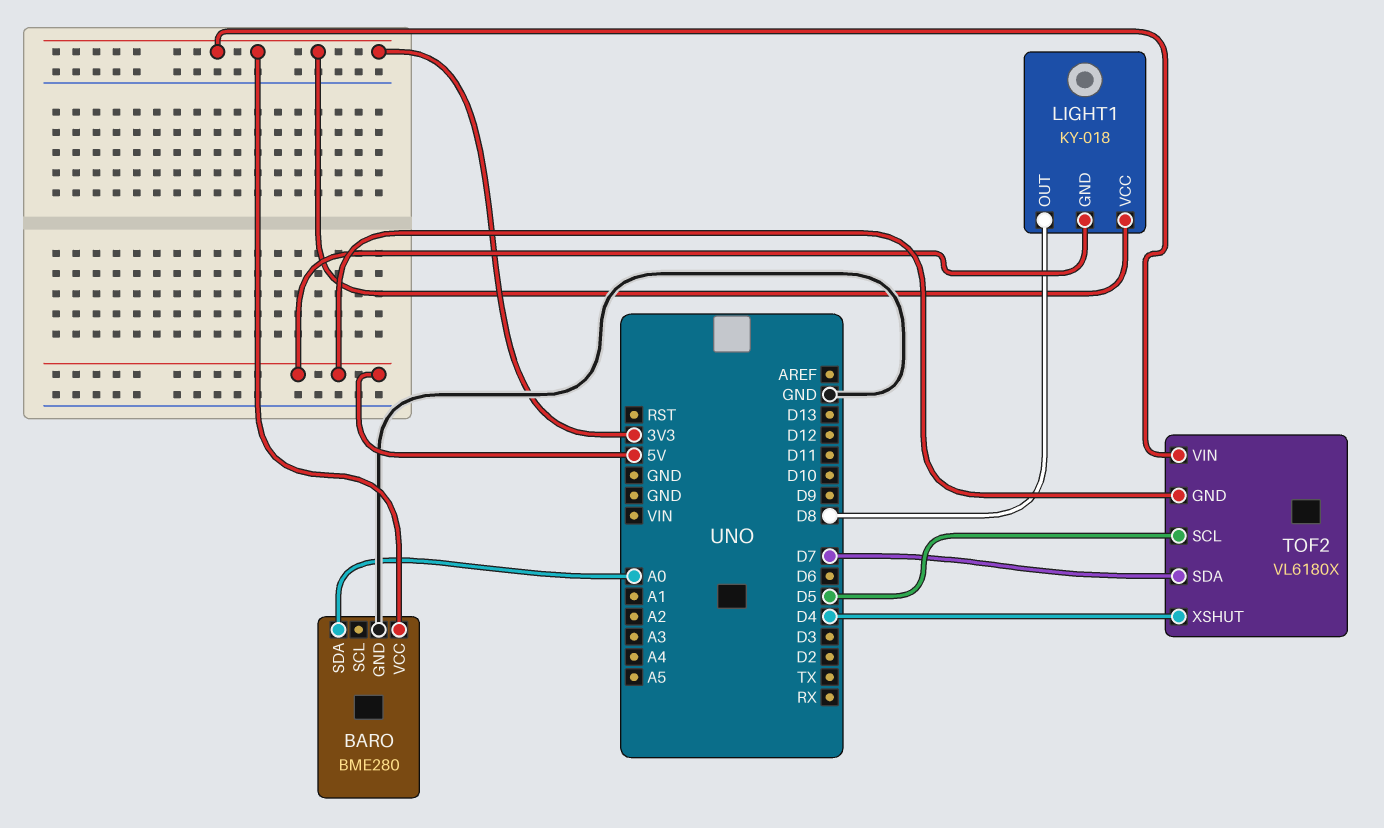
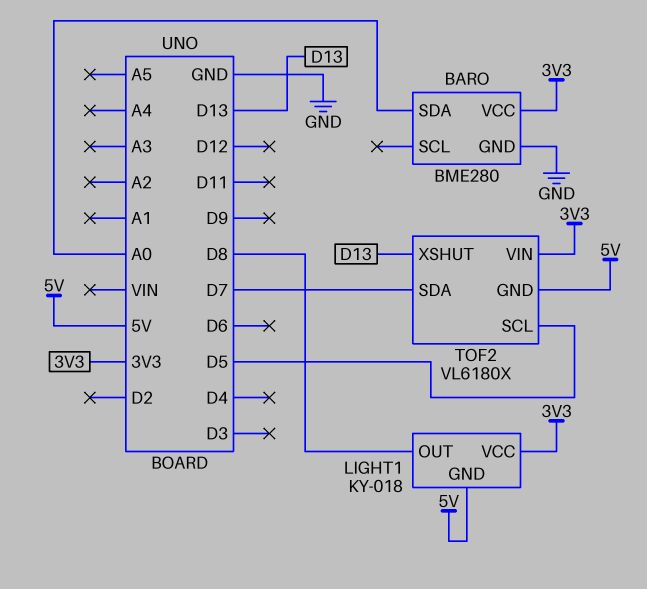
TOF2 pin XSHUT: D4 -> D13

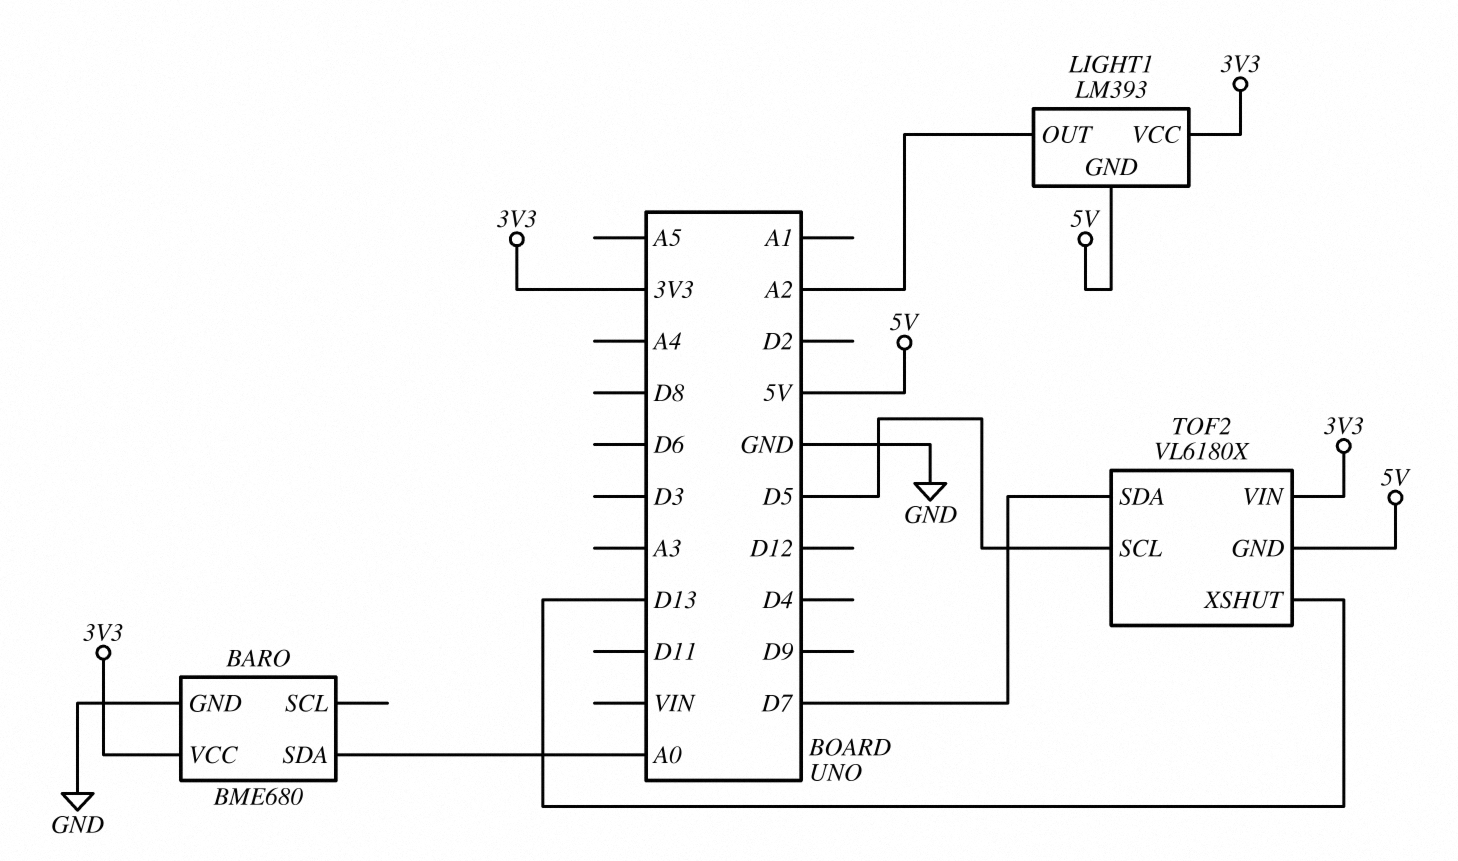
BARO: BME280 -> BME680
LIGHT1: KY-018 -> LM393
LIGHT1 pin OUT: D8 -> A2

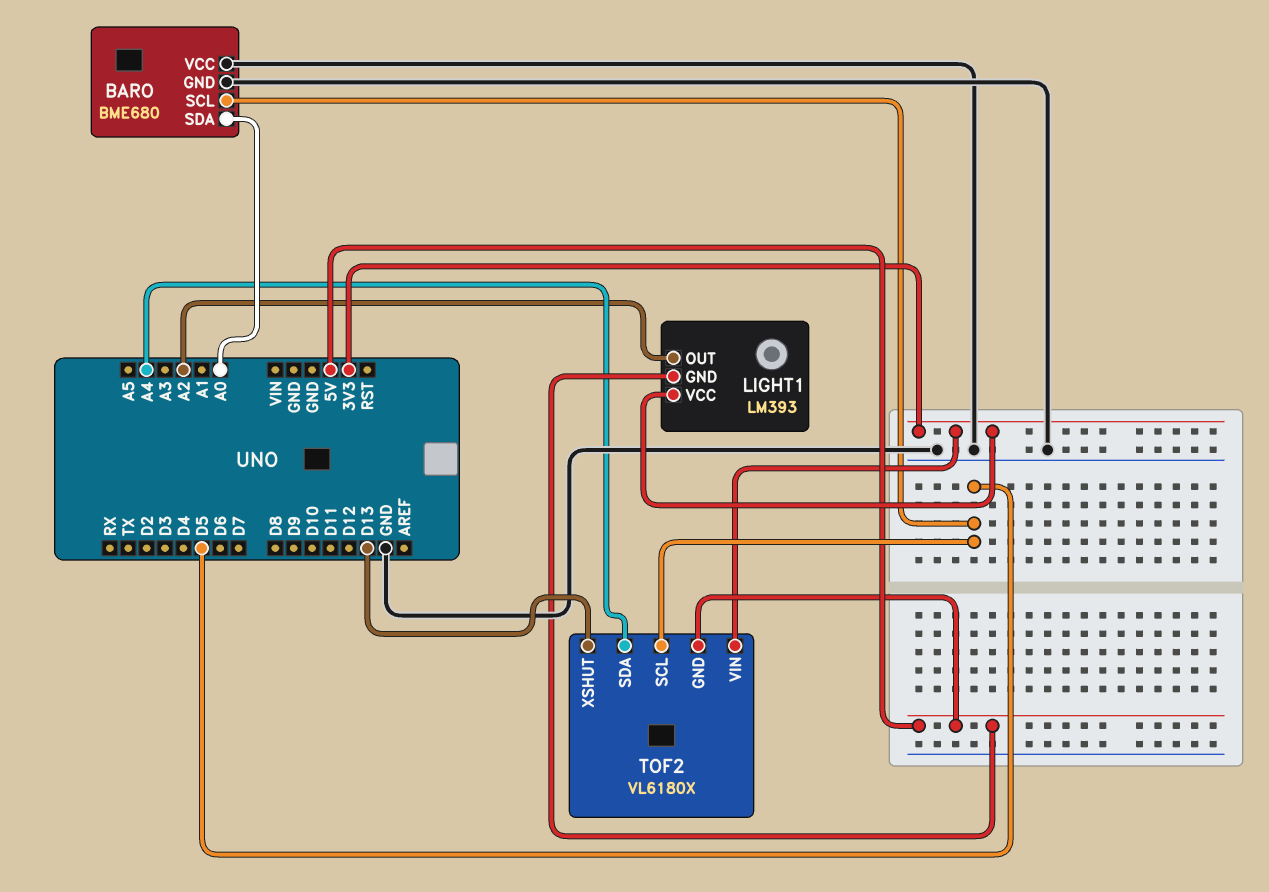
BARO pin SCL: none -> D5
BARO pin VCC: 3V3 -> GND
TOF2 pin SDA: D7 -> A4

